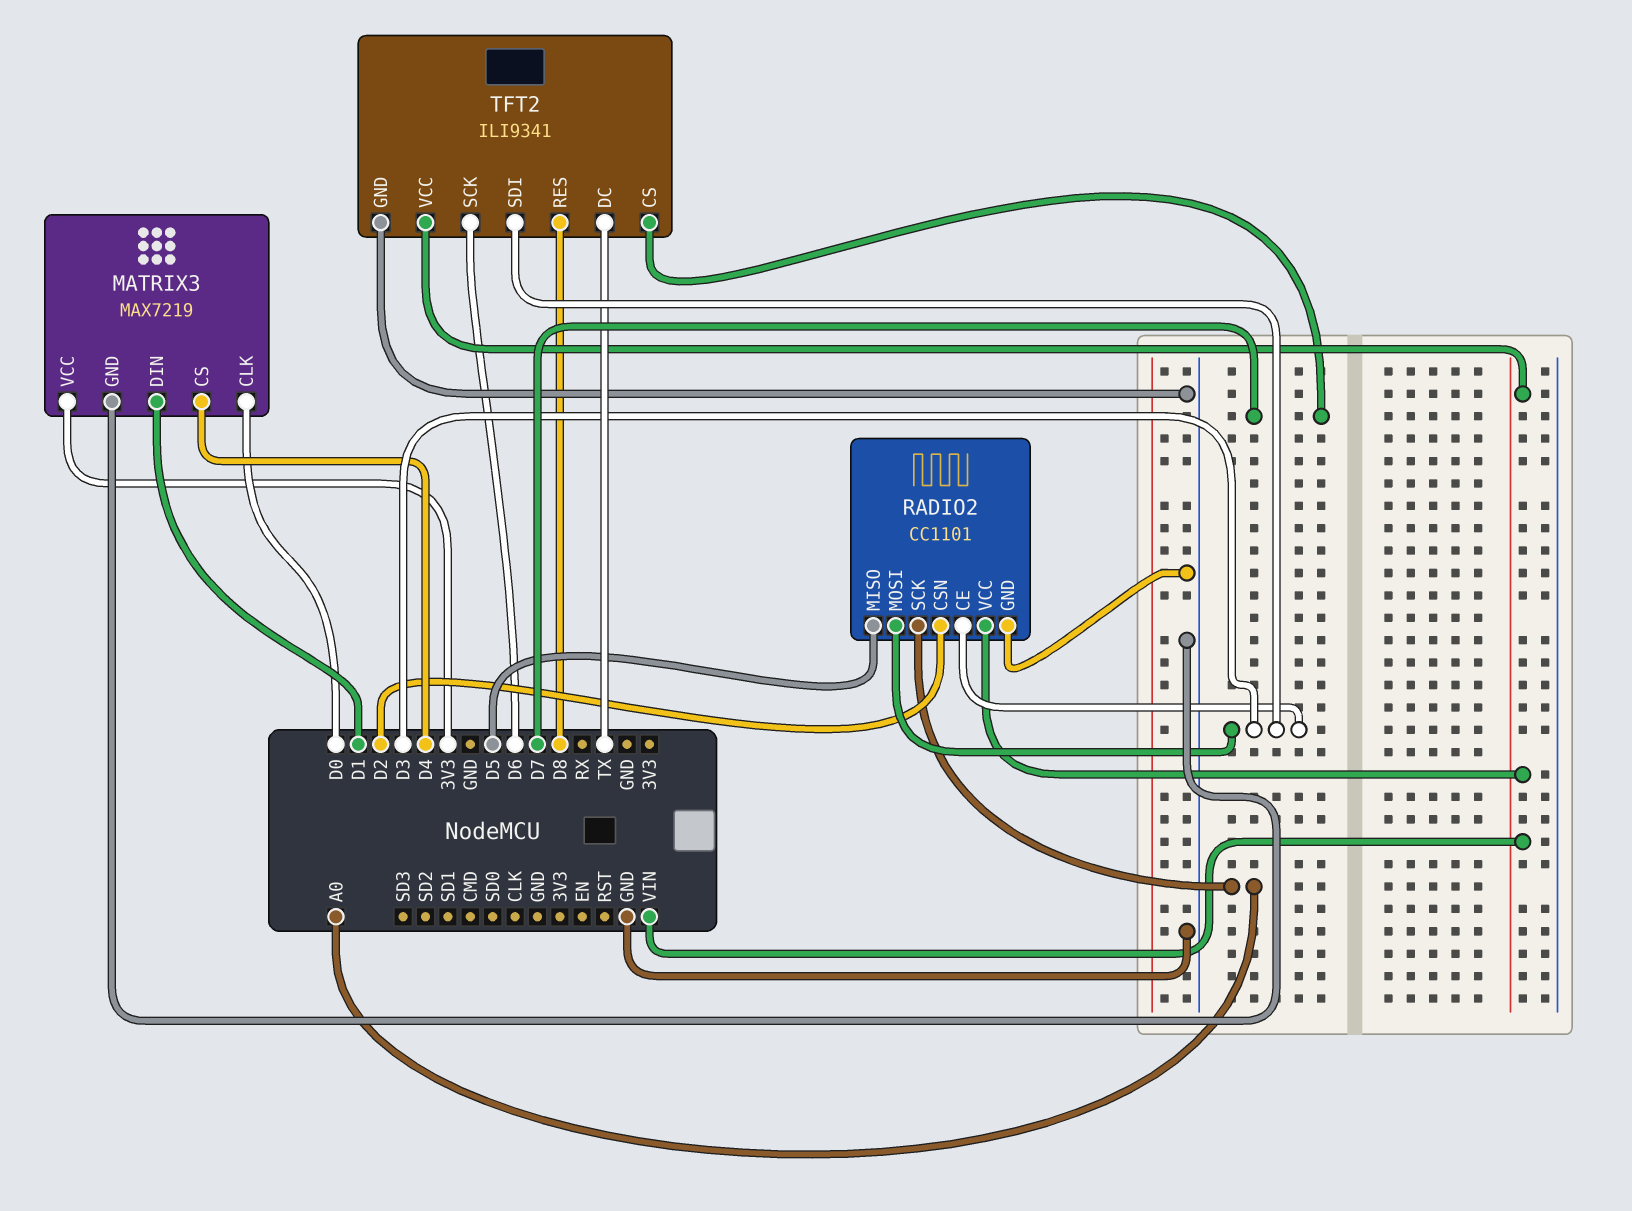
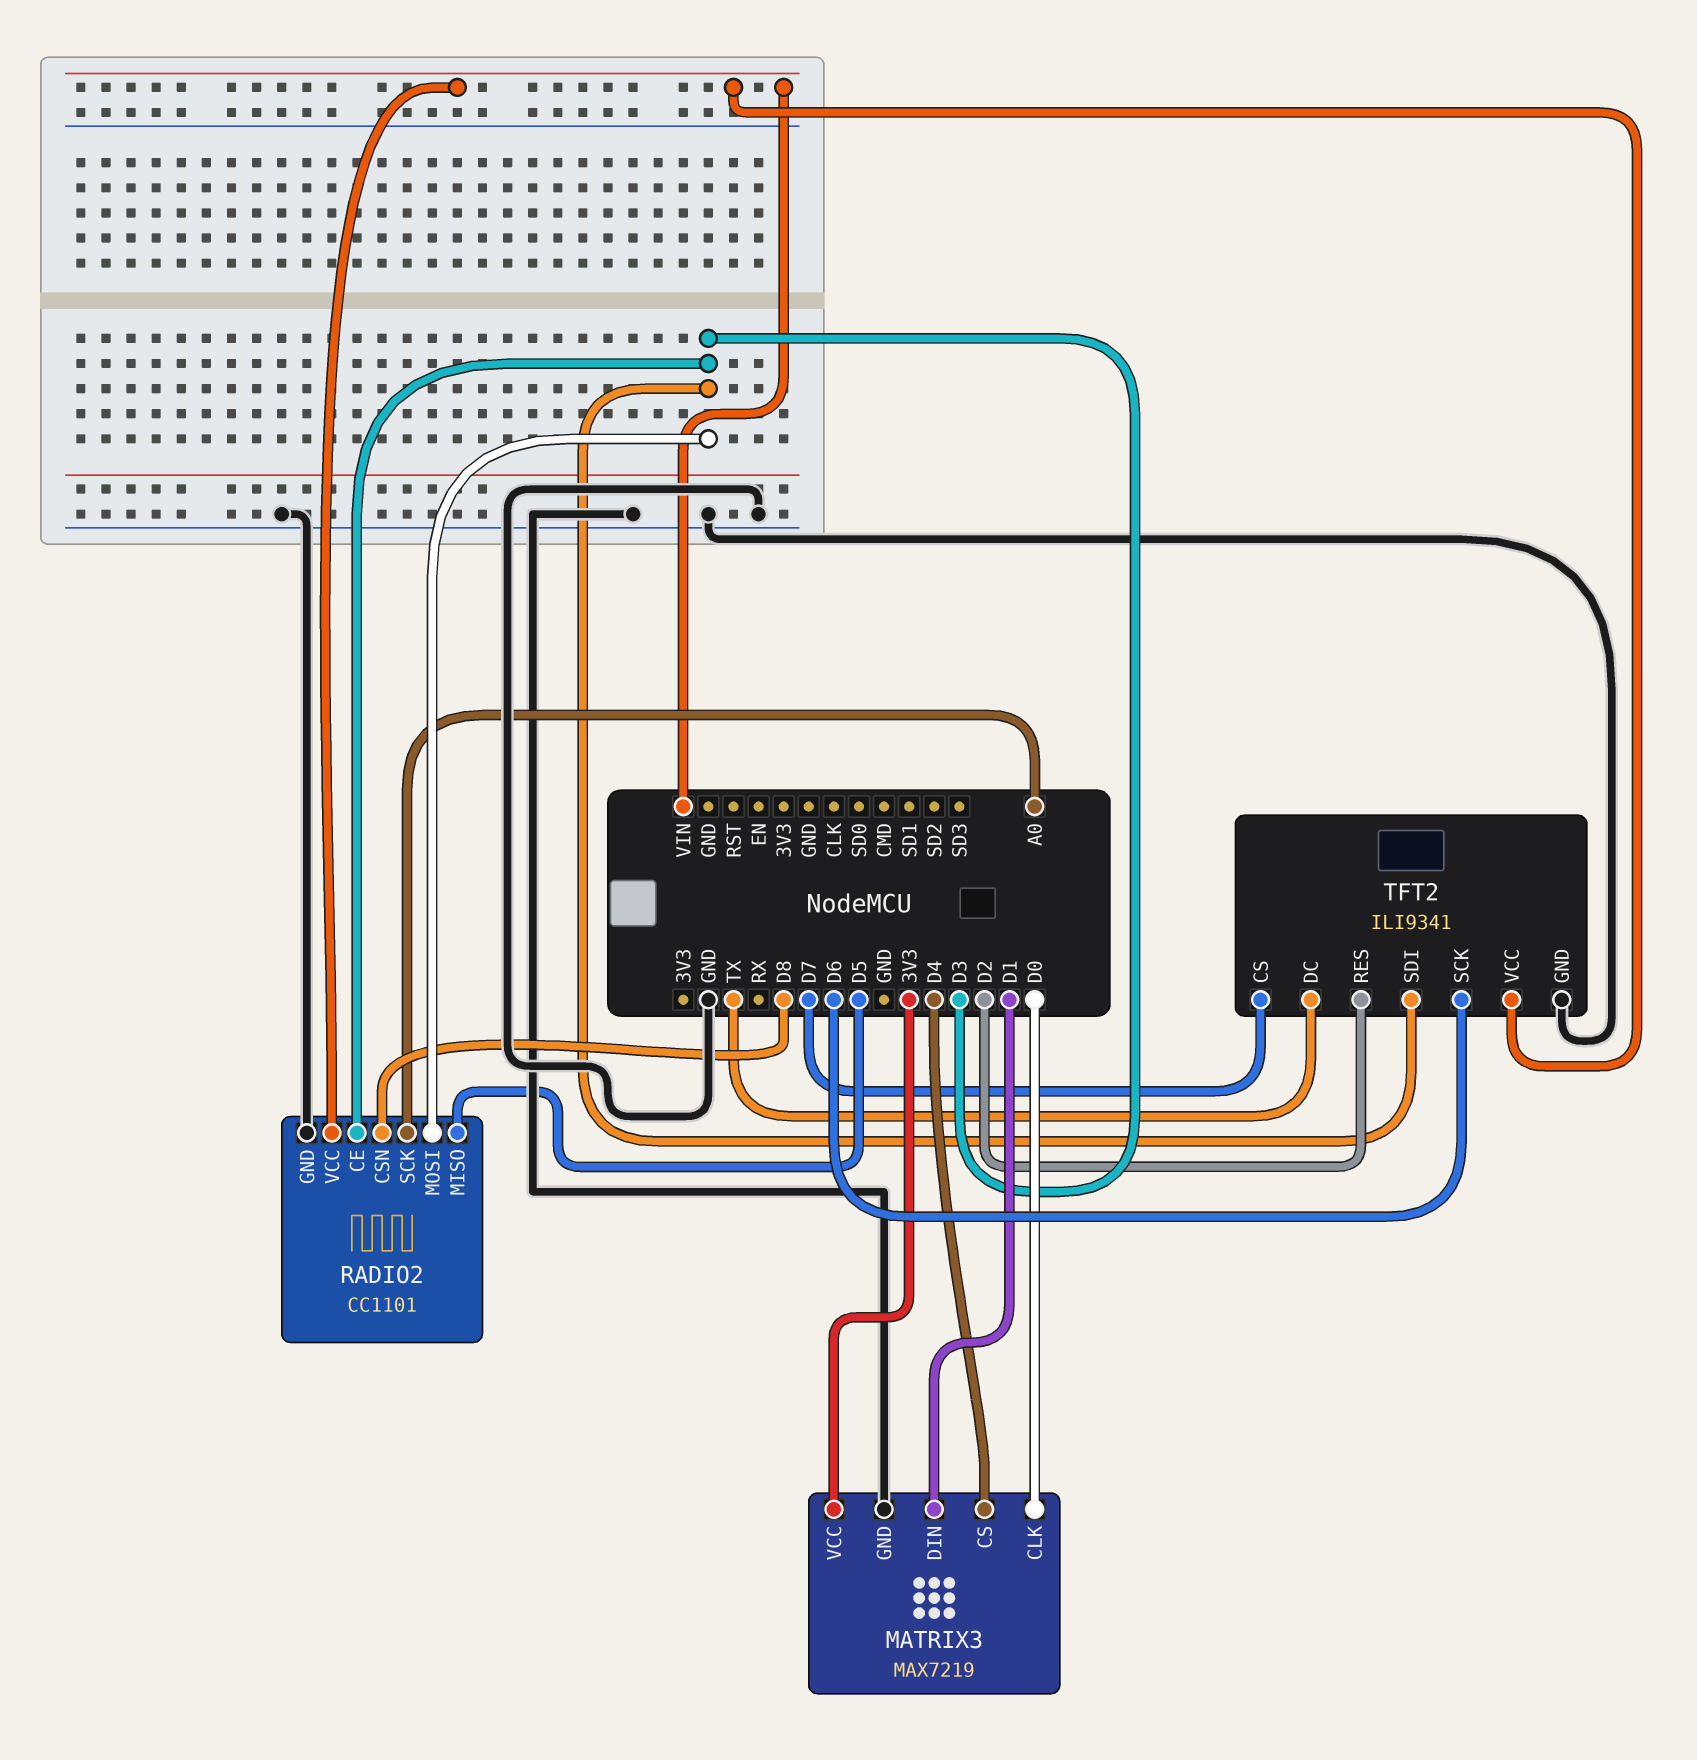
RADIO2 pin CSN: D2 -> D8
TFT2 pin RES: D8 -> D2

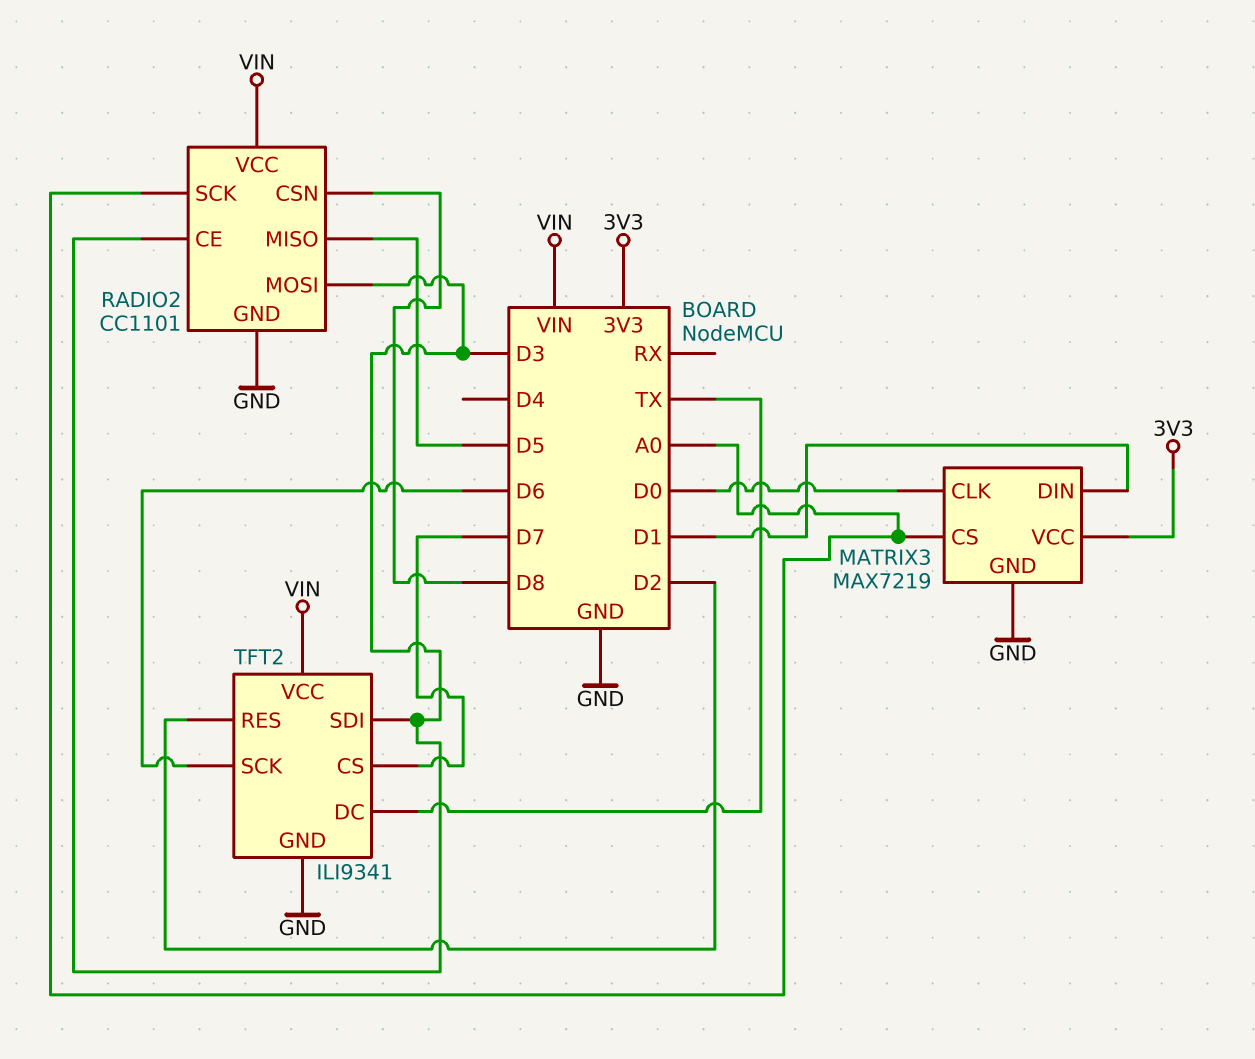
MATRIX3 pin CS: D4 -> A0

